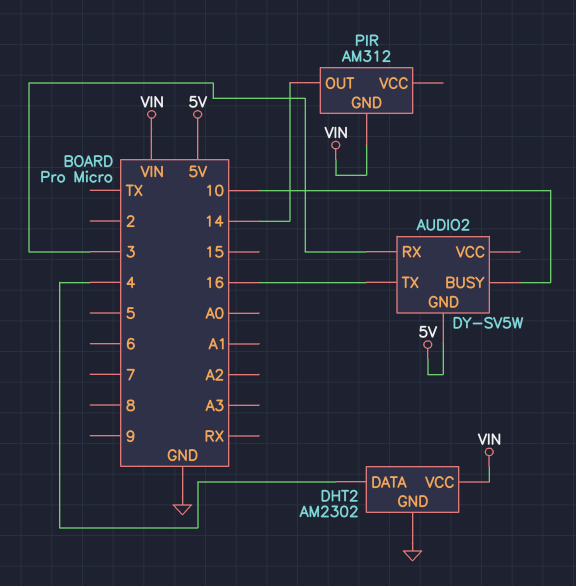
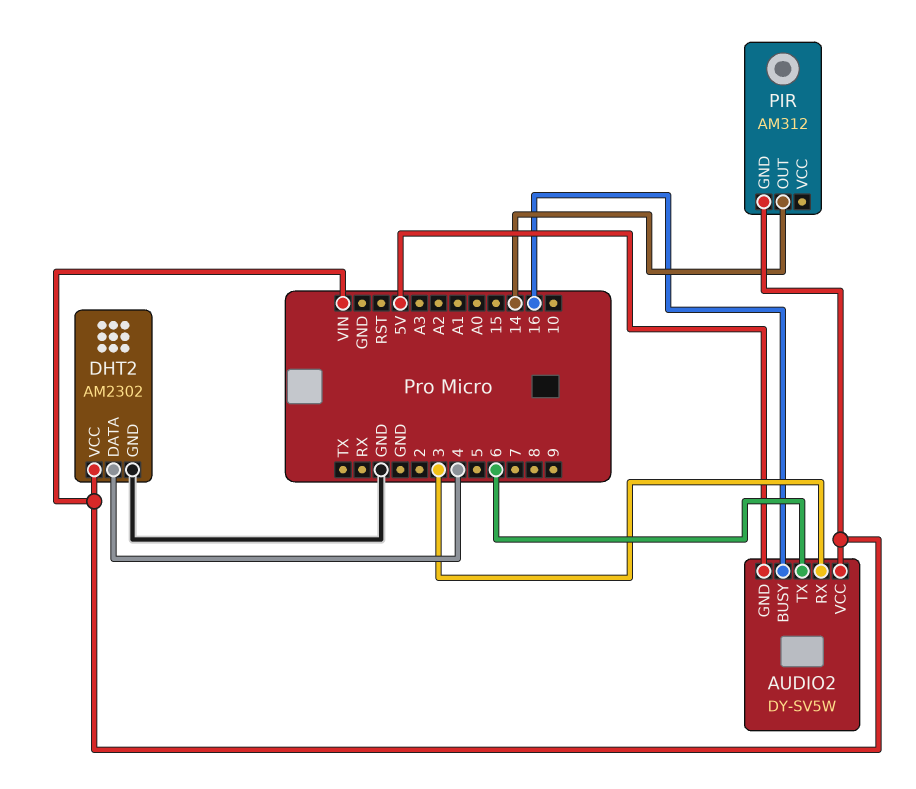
AUDIO2 pin BUSY: 10 -> 16
AUDIO2 pin TX: 16 -> 6
AUDIO2 pin VCC: none -> VIN

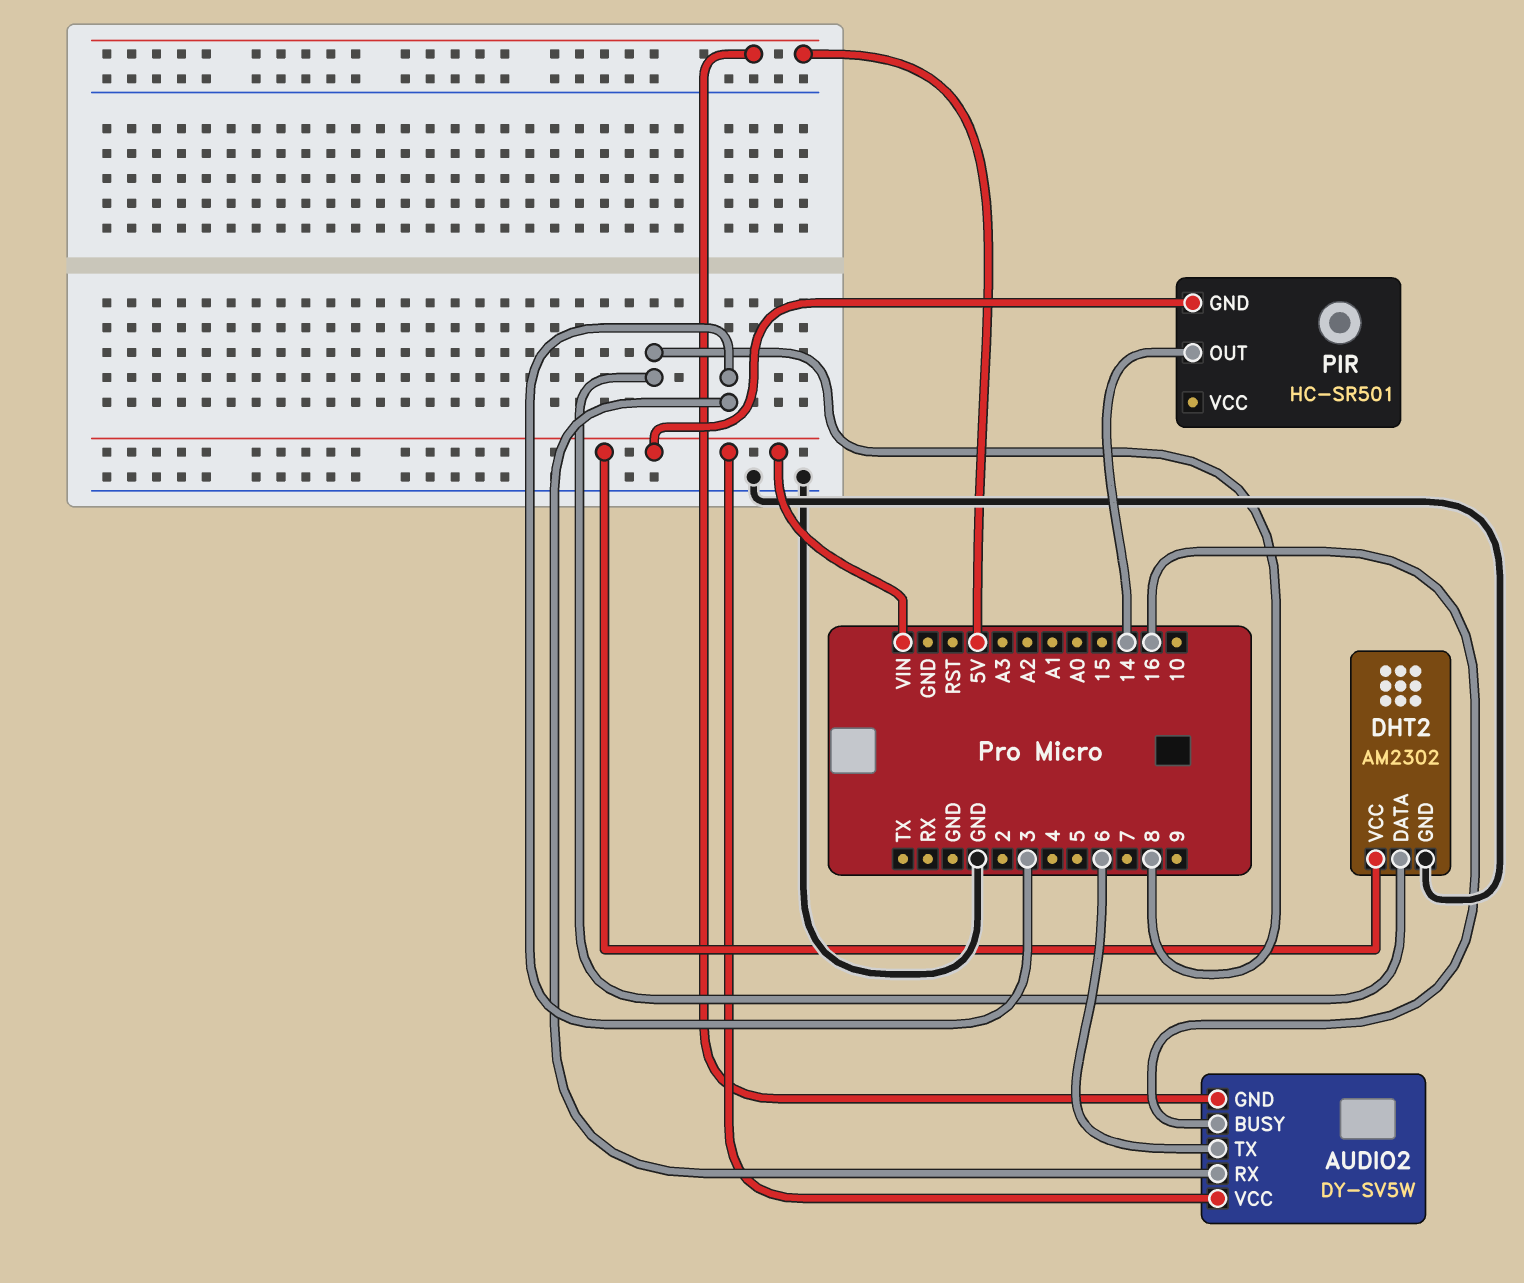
DHT2 pin DATA: 4 -> 8
PIR: AM312 -> HC-SR501

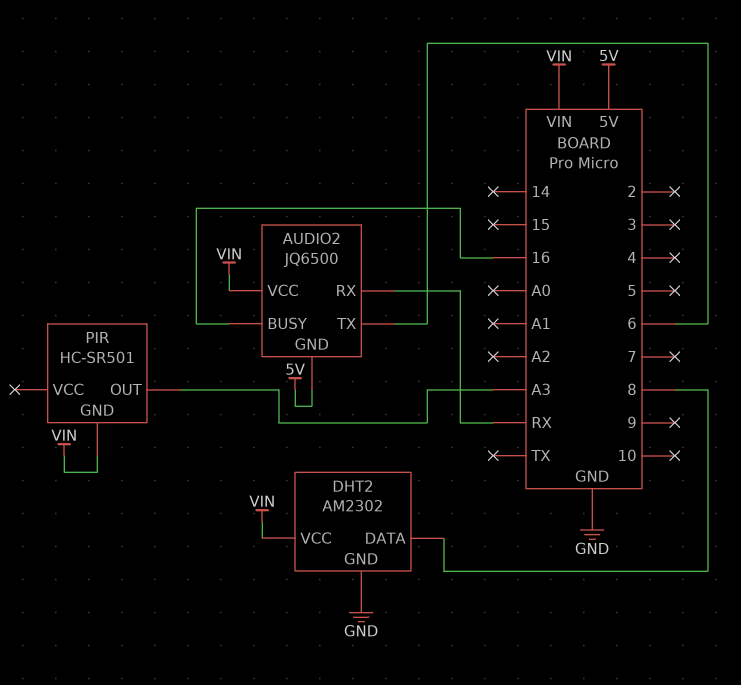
AUDIO2: DY-SV5W -> JQ6500
AUDIO2 pin RX: 3 -> RX
PIR pin OUT: 14 -> A3

